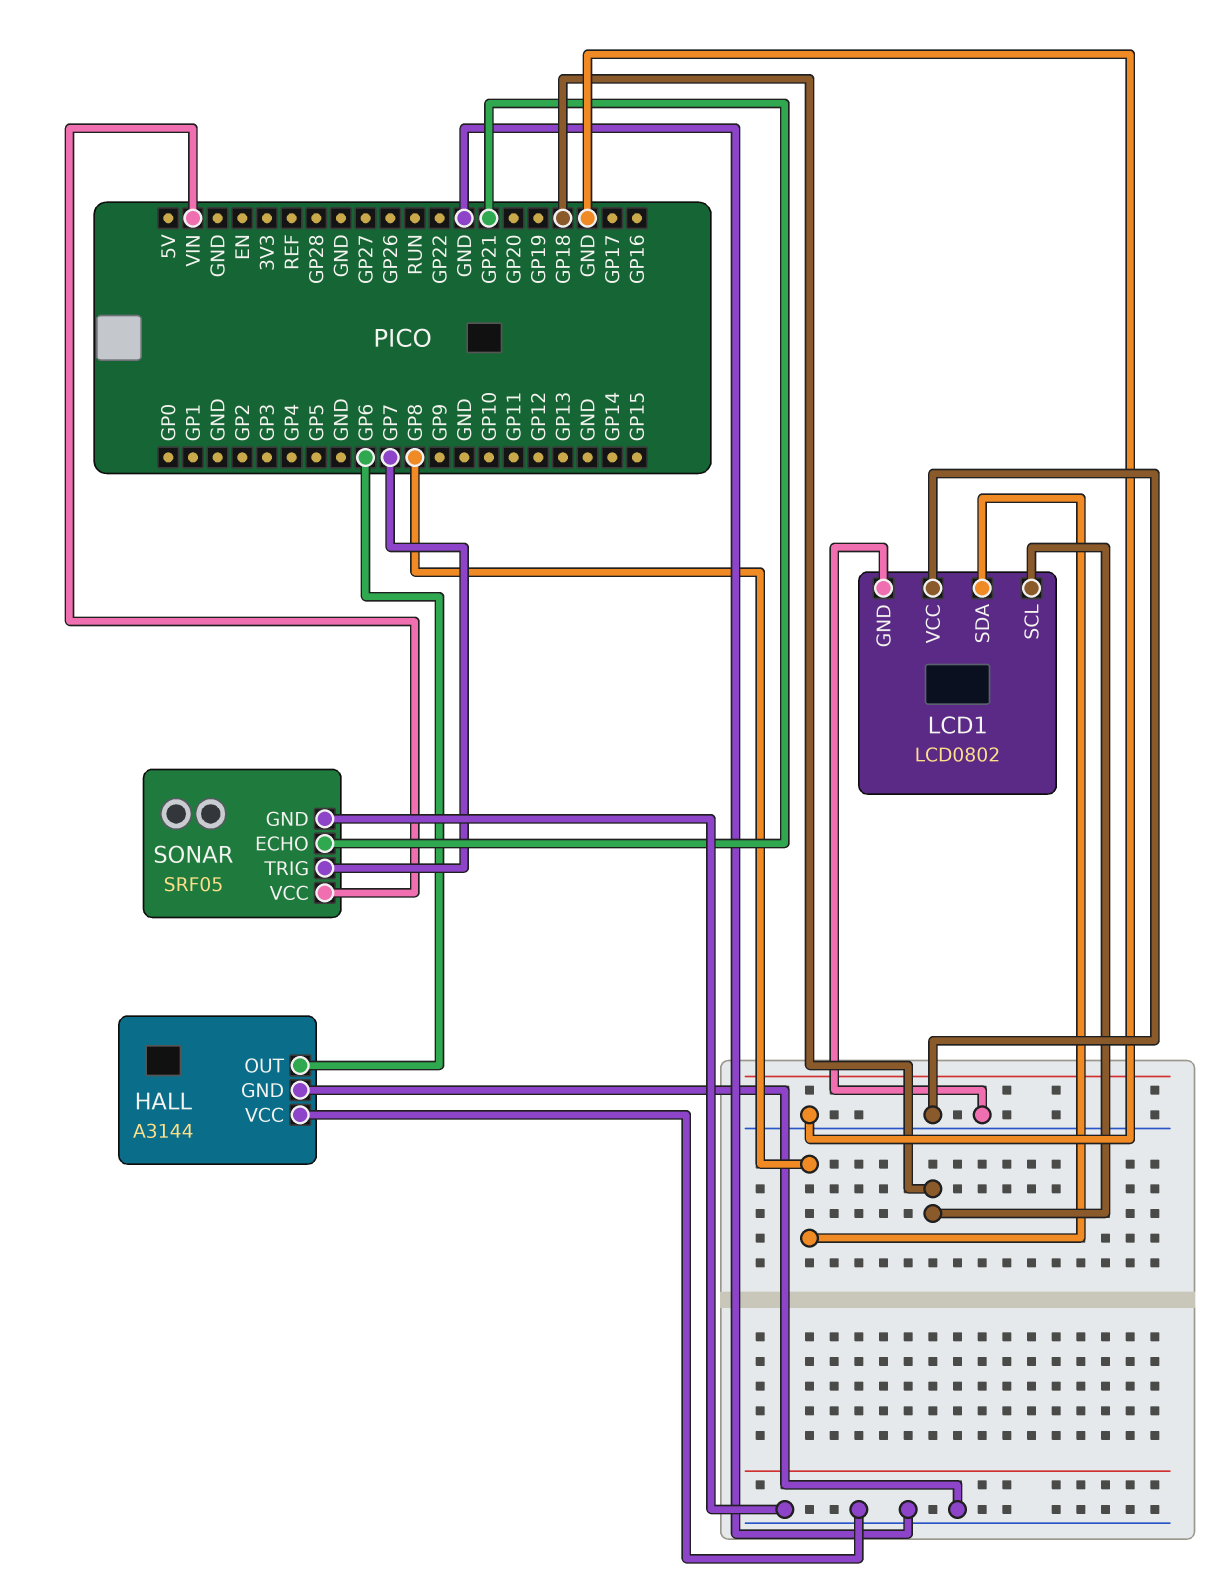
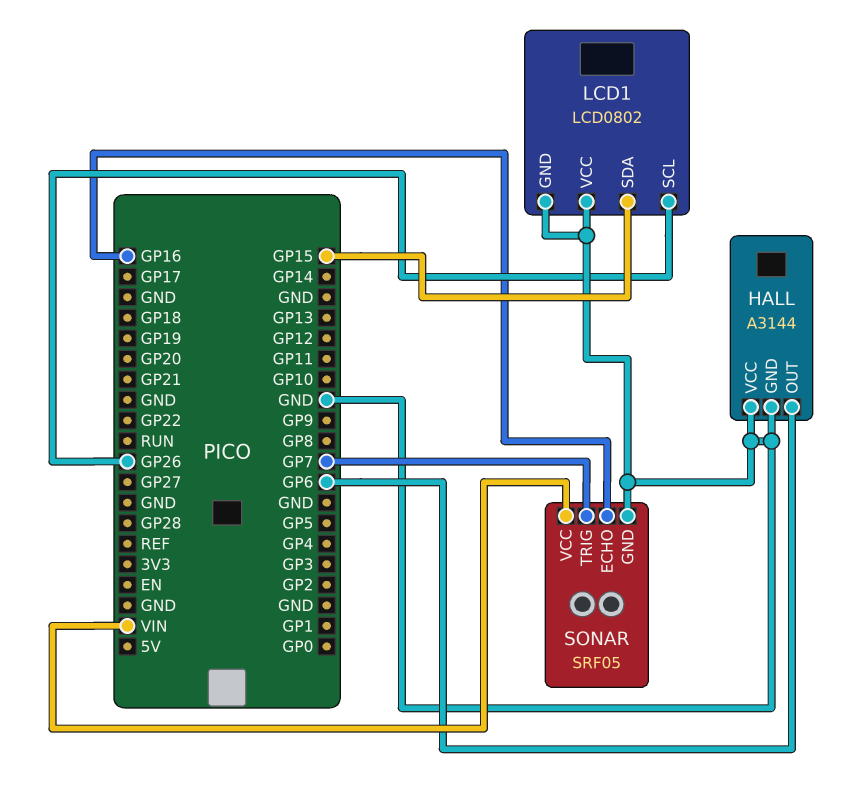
LCD1 pin SCL: GP18 -> GP26
LCD1 pin SDA: GP8 -> GP15
SONAR pin ECHO: GP21 -> GP16

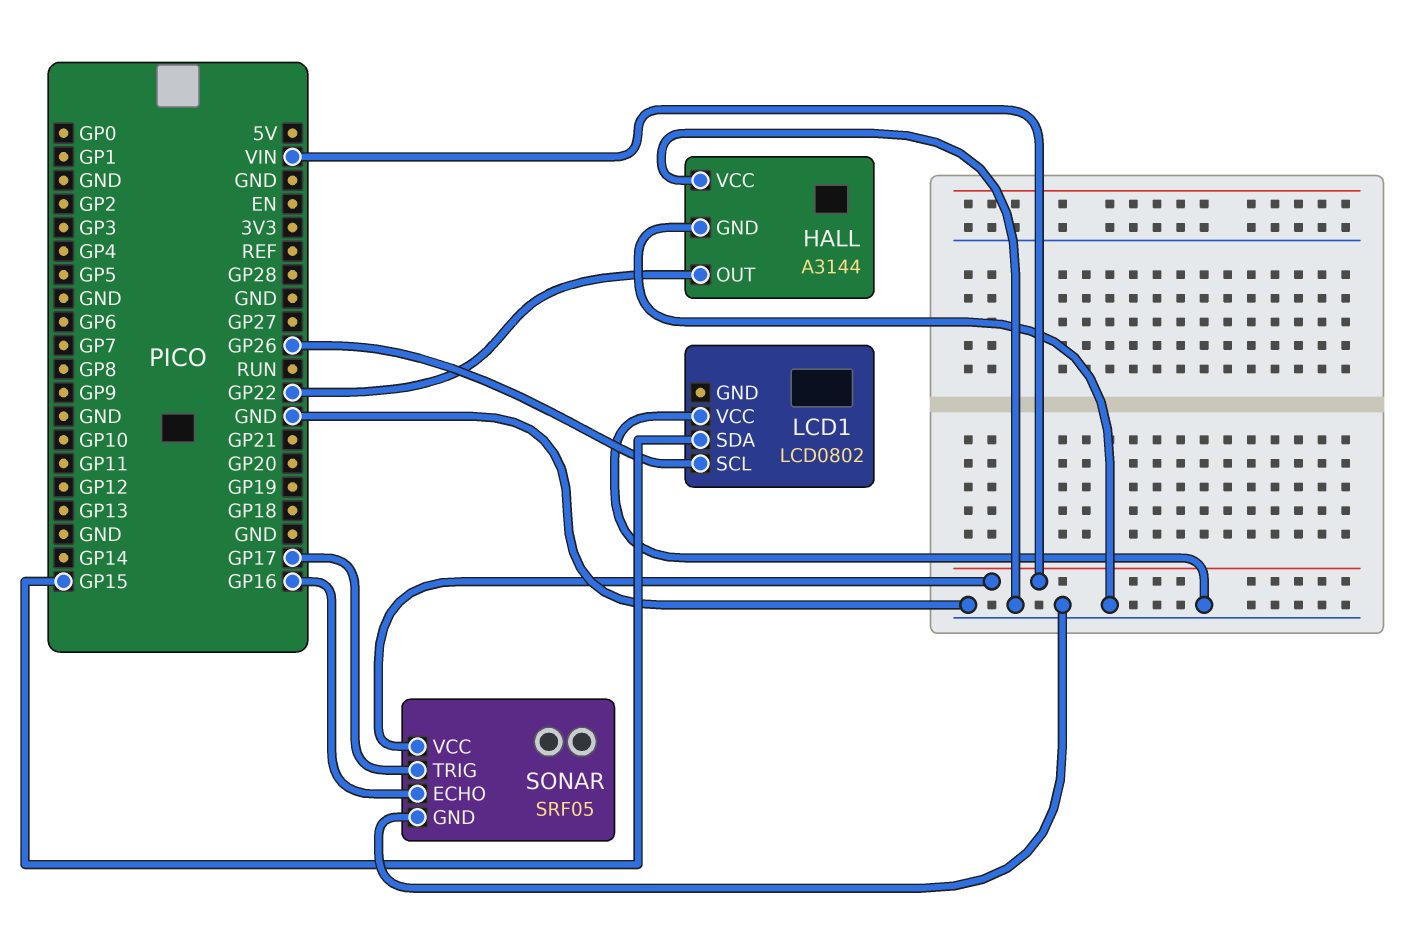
HALL pin OUT: GP6 -> GP22
LCD1 pin GND: GND -> none
SONAR pin TRIG: GP7 -> GP17

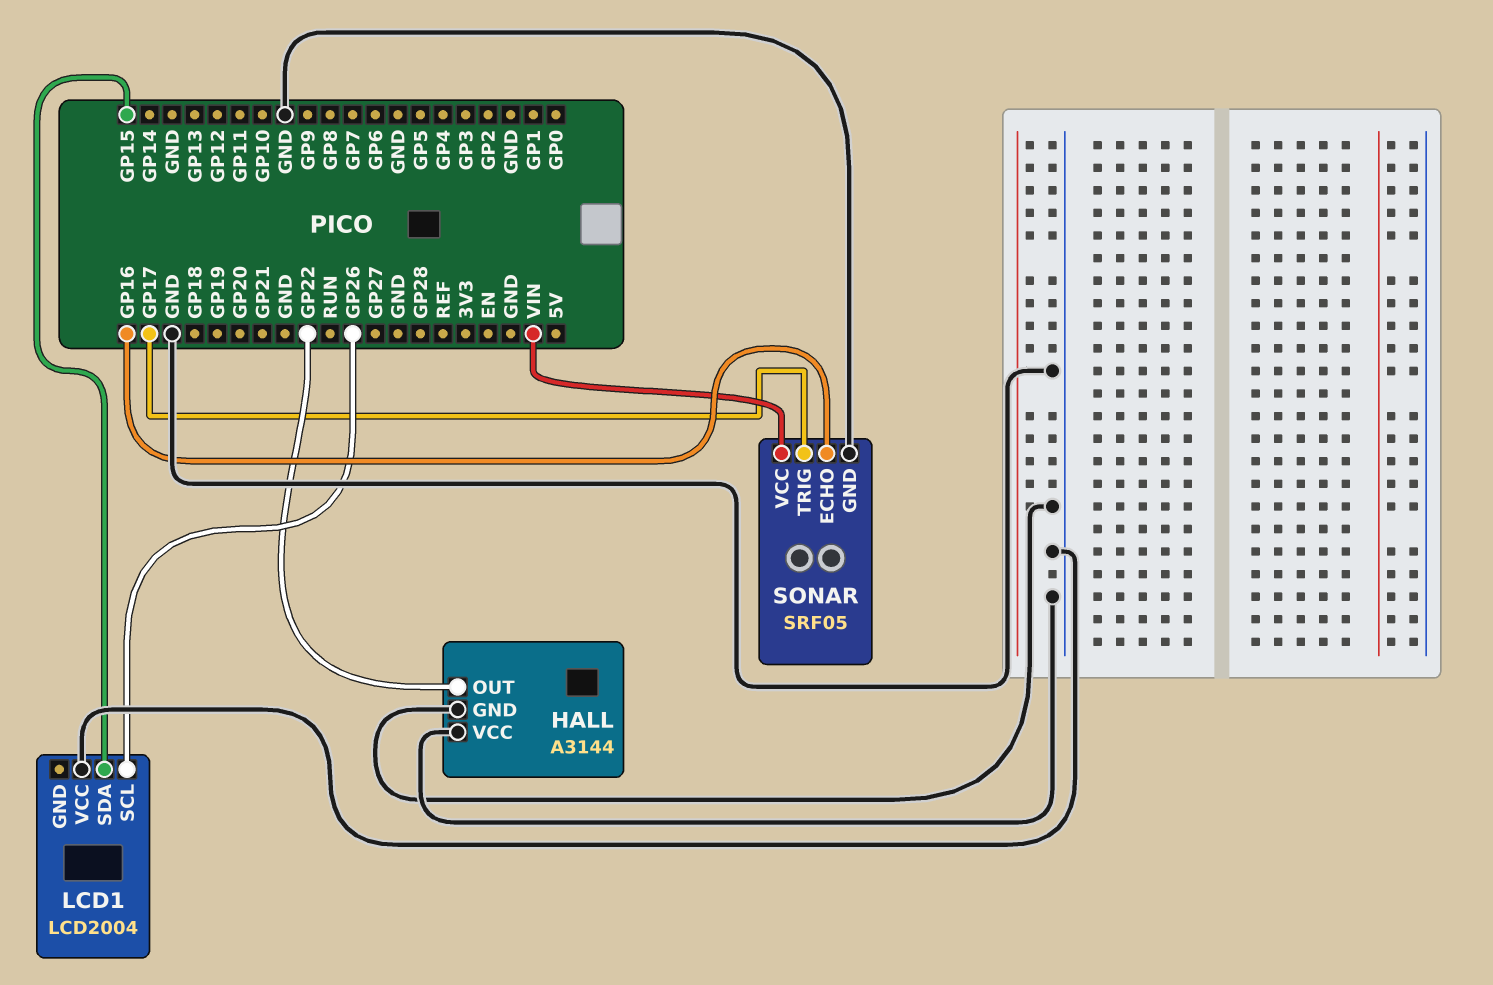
LCD1: LCD0802 -> LCD2004

